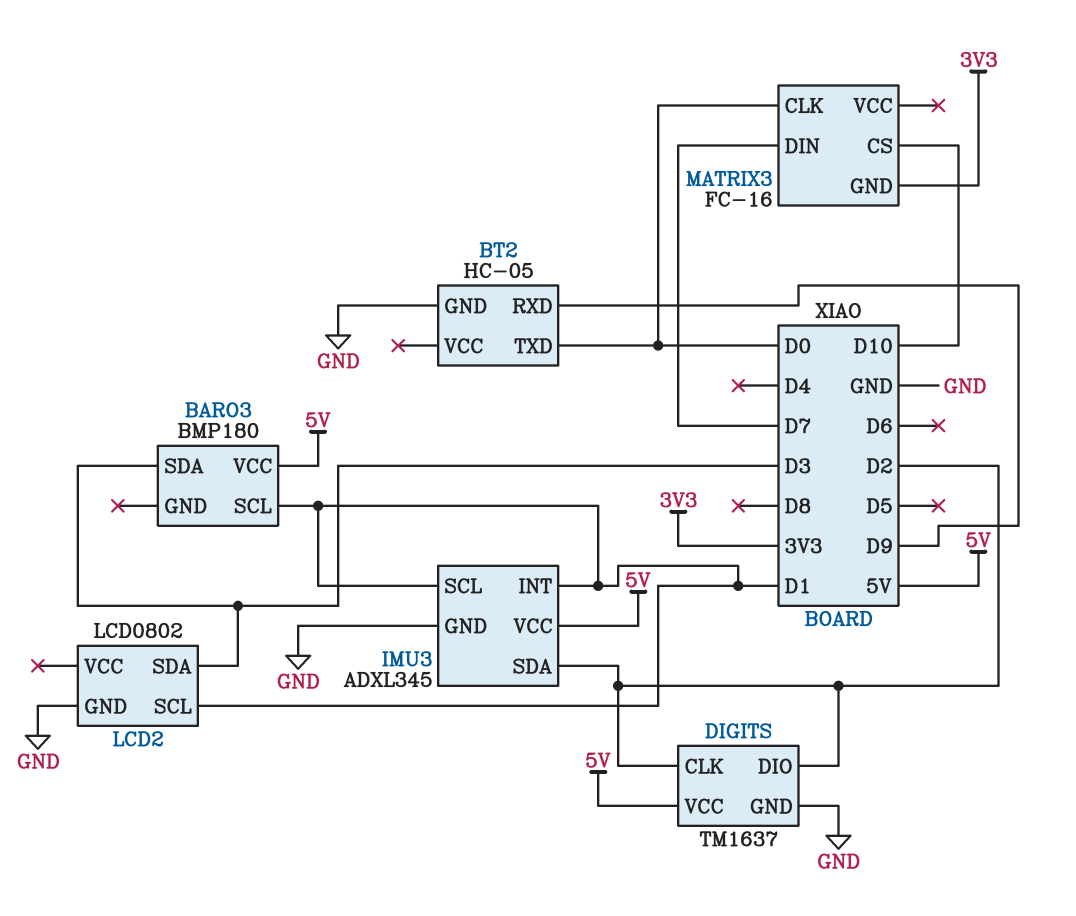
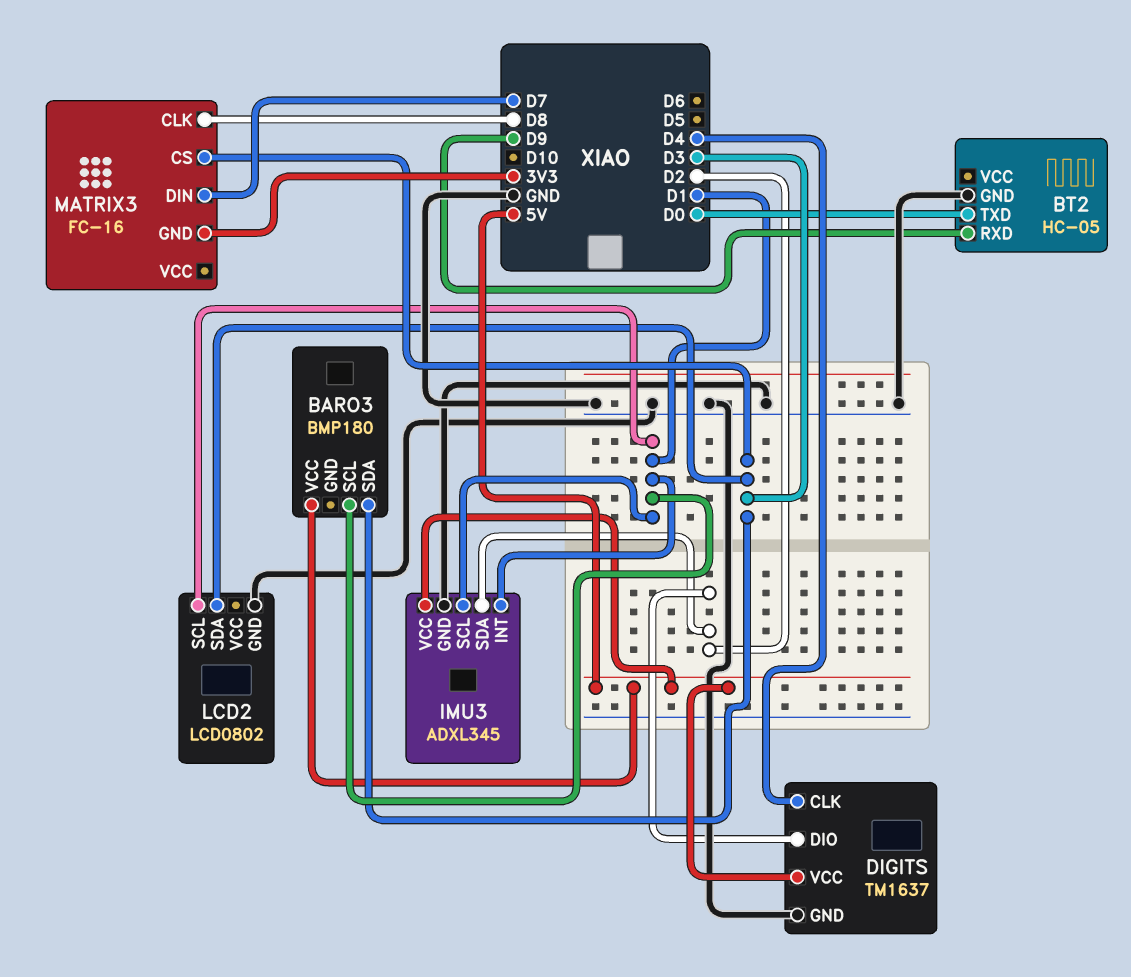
DIGITS pin CLK: D2 -> D4
MATRIX3 pin CLK: D0 -> D8
MATRIX3 pin CS: D10 -> D3

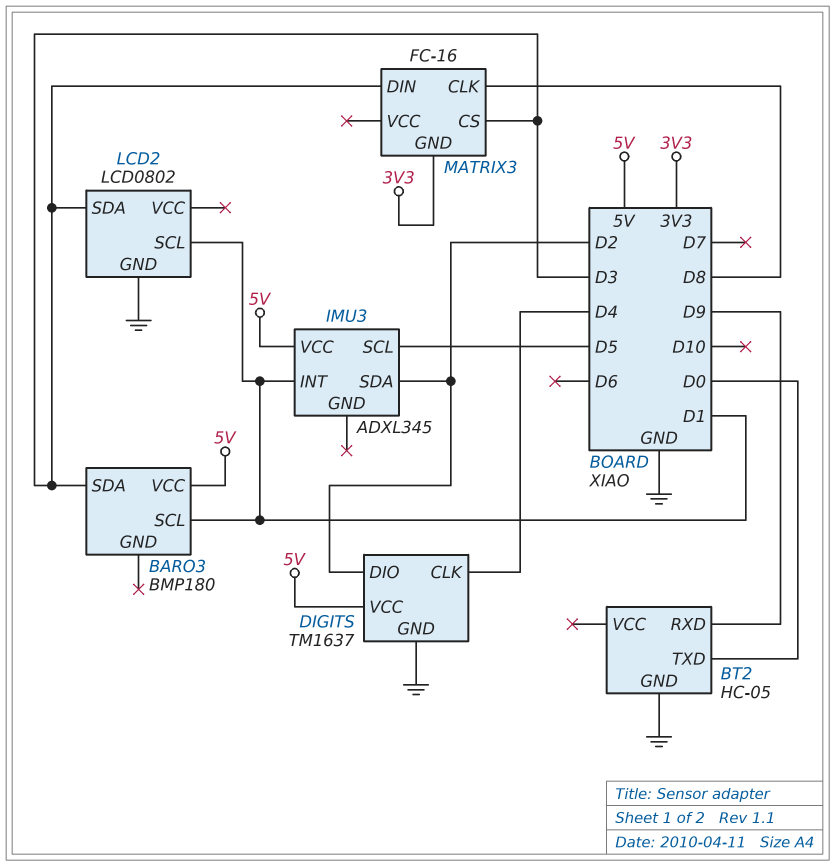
IMU3 pin GND: GND -> none
IMU3 pin SCL: D1 -> D5
MATRIX3 pin DIN: D7 -> D3

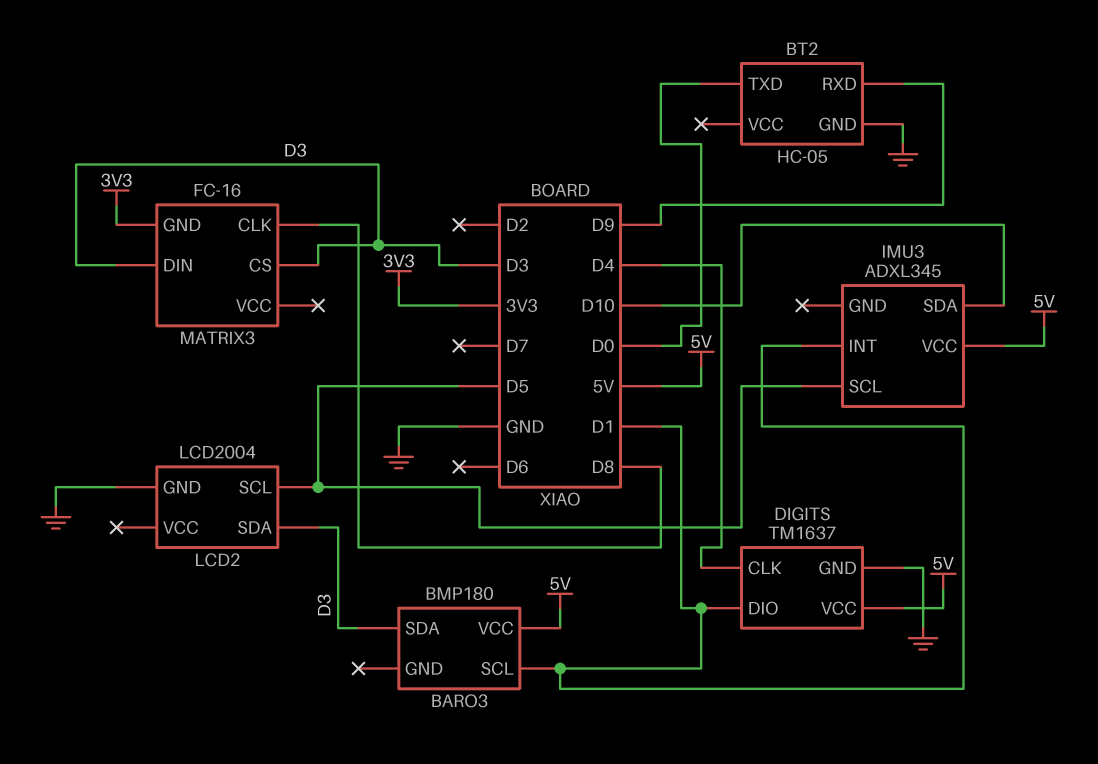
DIGITS pin DIO: D2 -> D1
IMU3 pin SDA: D2 -> D10
LCD2: LCD0802 -> LCD2004
LCD2 pin SCL: D1 -> D5

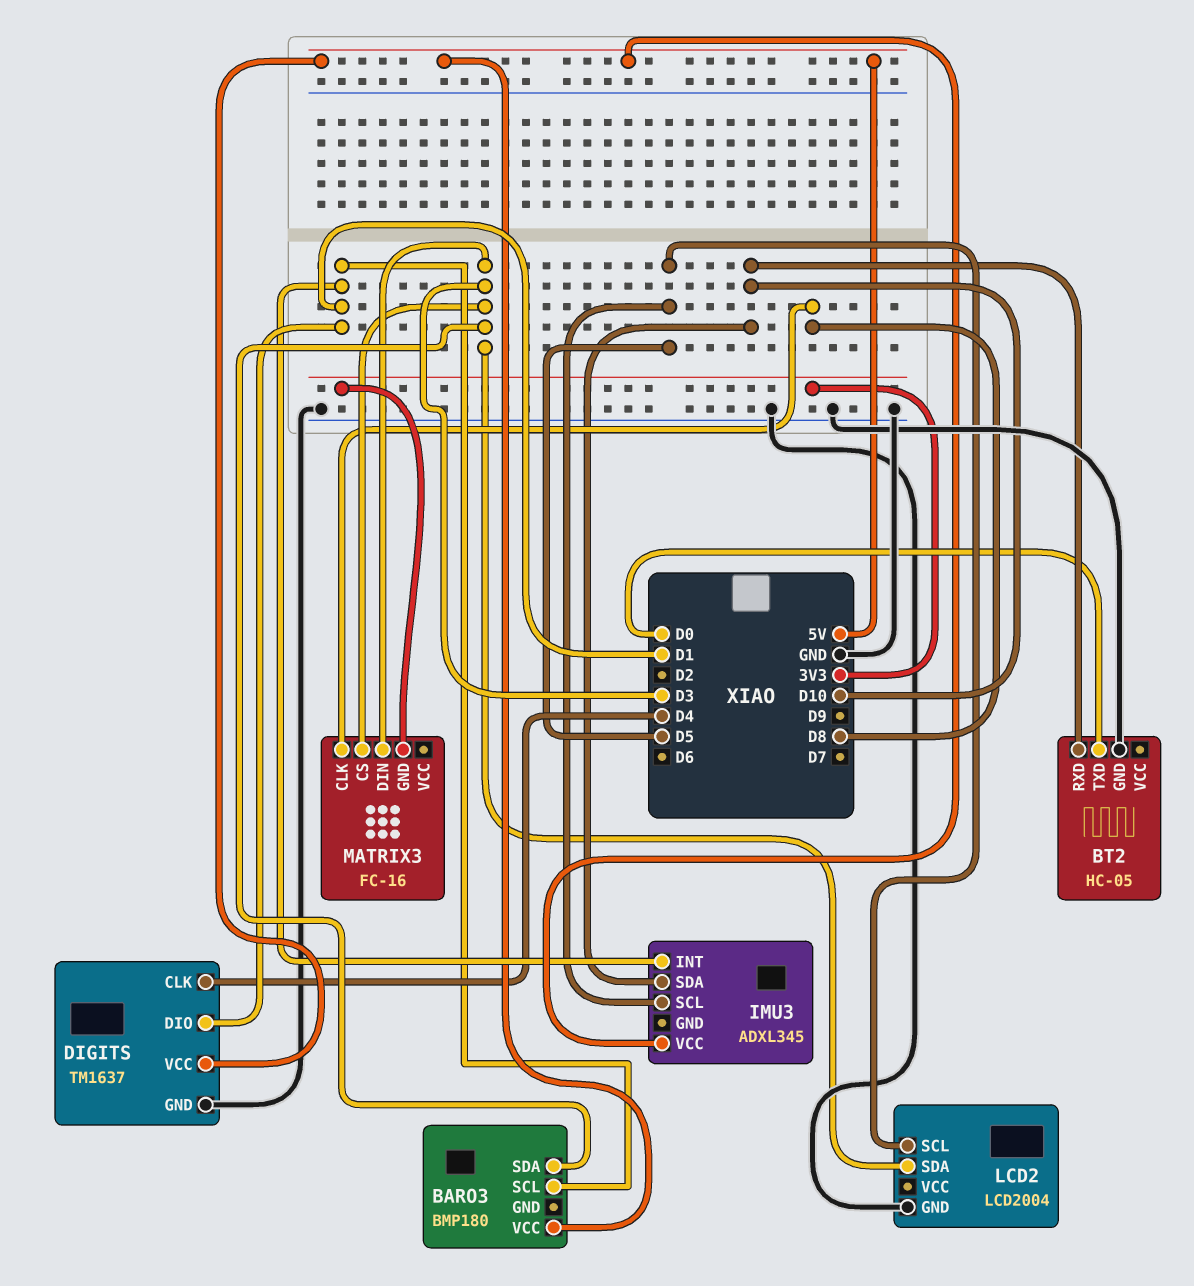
BT2 pin RXD: D9 -> D10

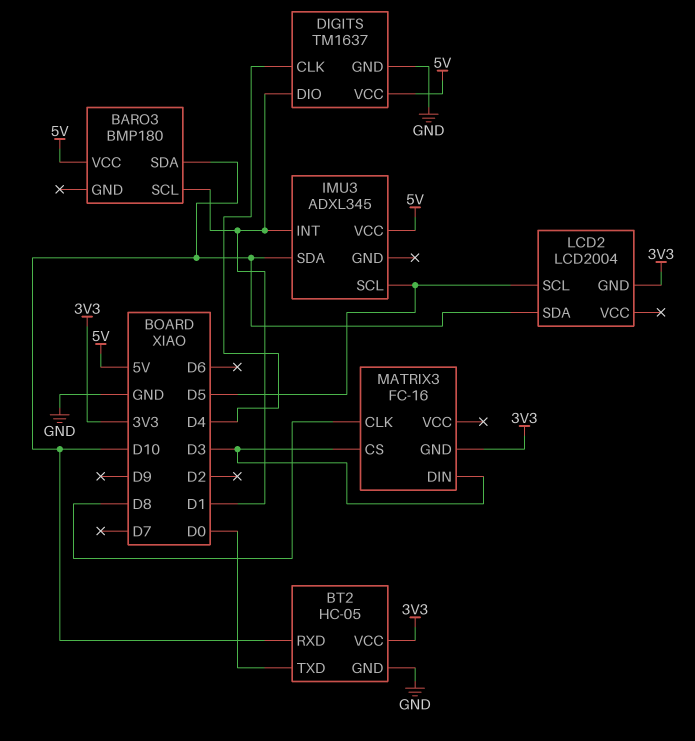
BARO3 pin SDA: D3 -> D10
BT2 pin VCC: none -> 3V3
LCD2 pin GND: GND -> 3V3
LCD2 pin SDA: D3 -> D10

